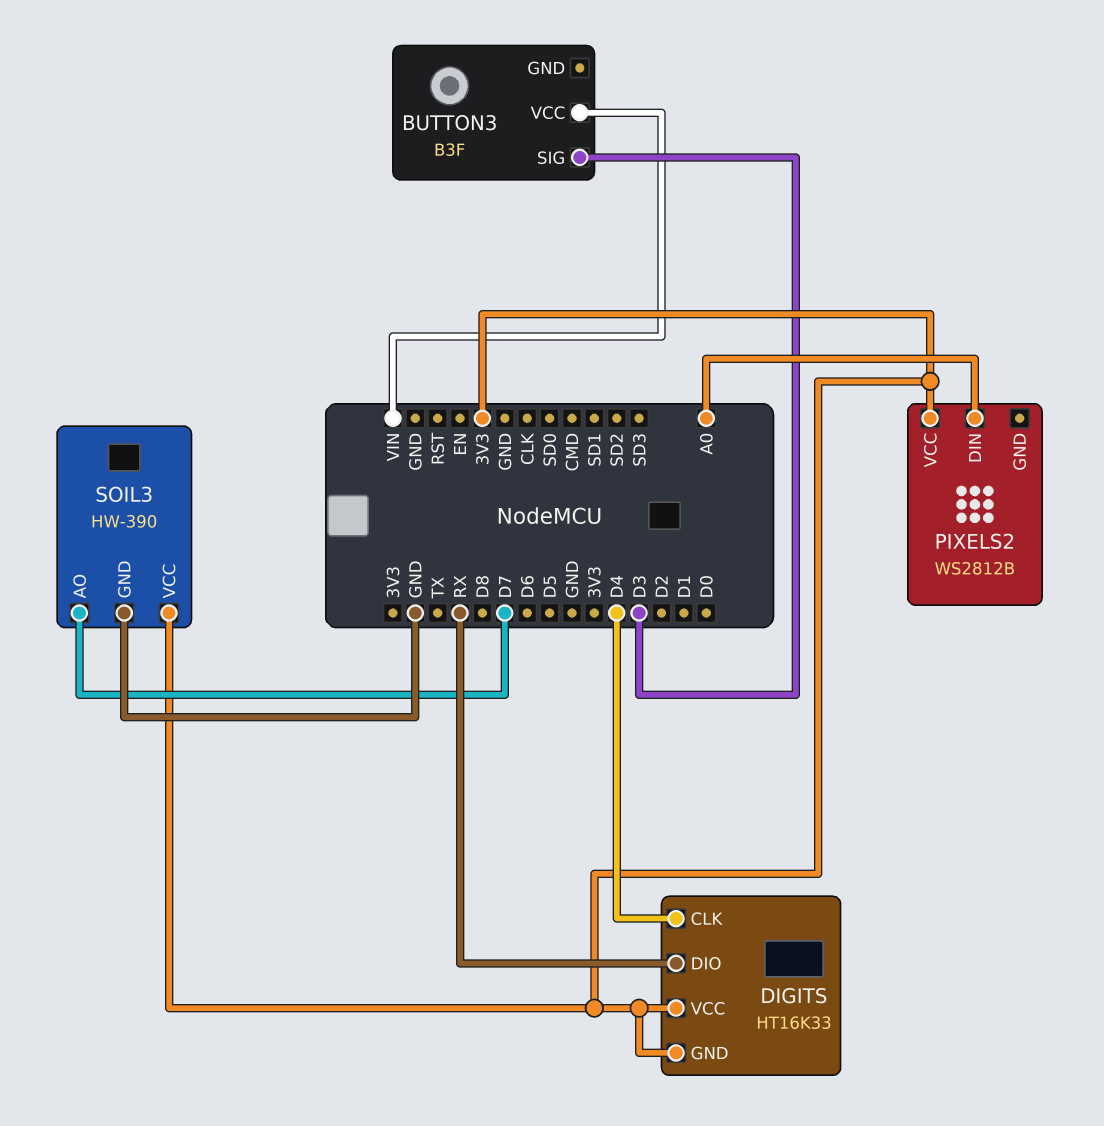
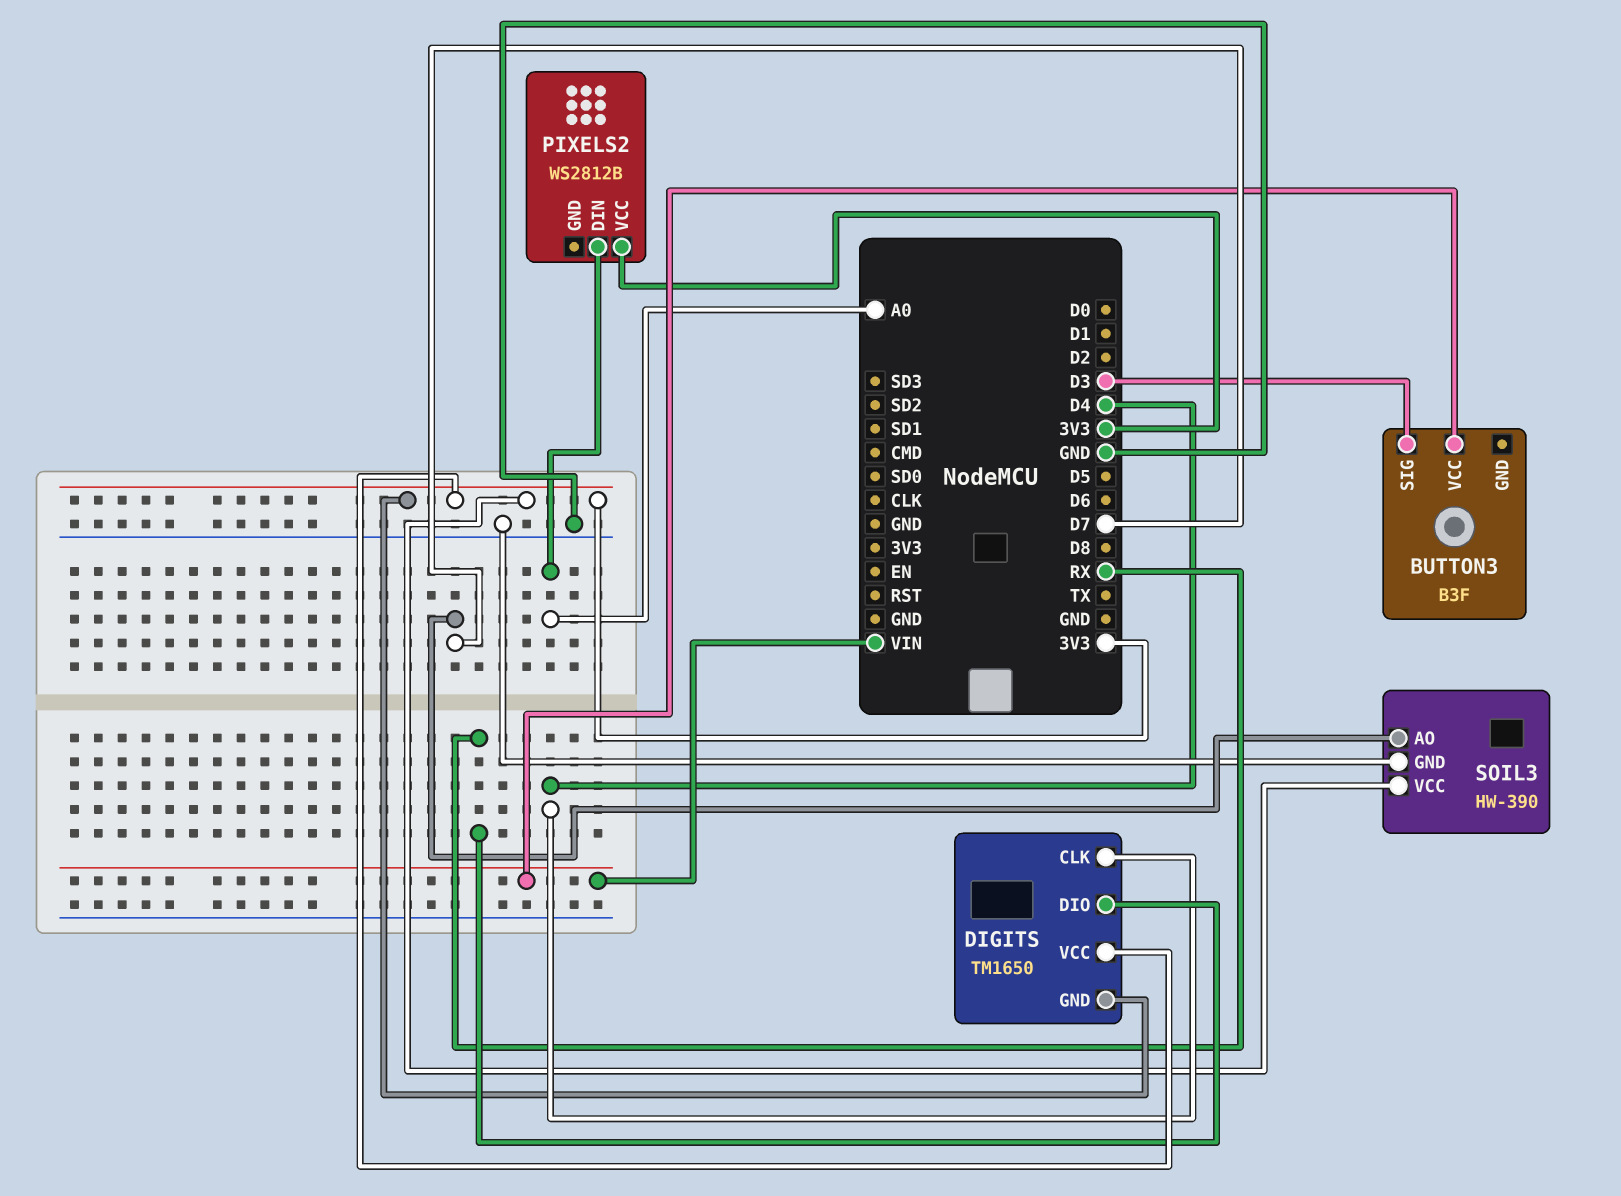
DIGITS: HT16K33 -> TM1650

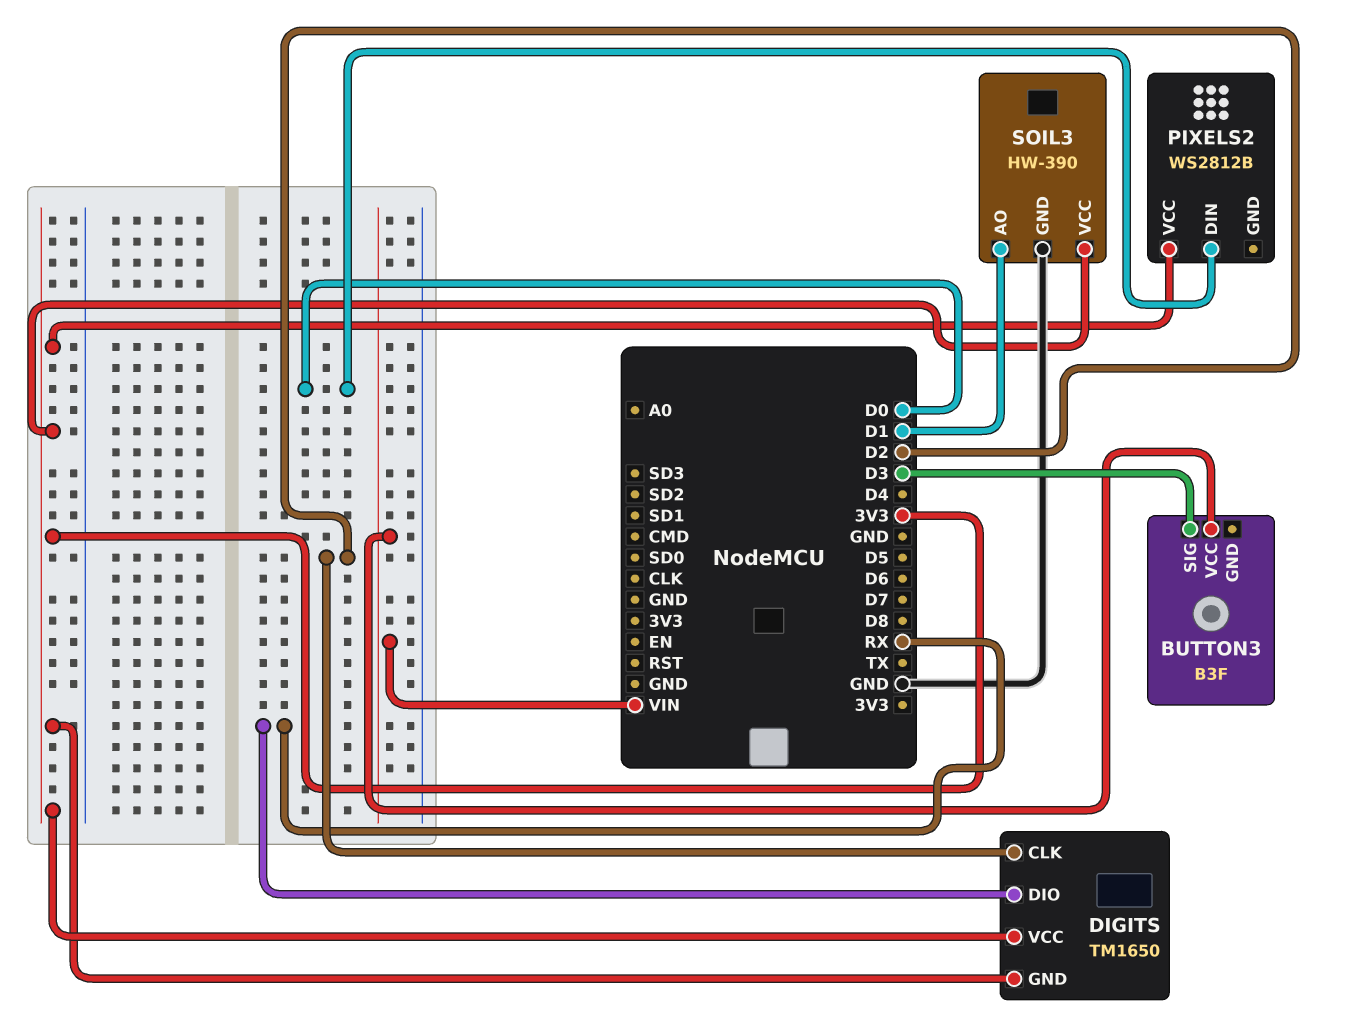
DIGITS pin CLK: D4 -> D2
PIXELS2 pin DIN: A0 -> D0
SOIL3 pin AO: D7 -> D1

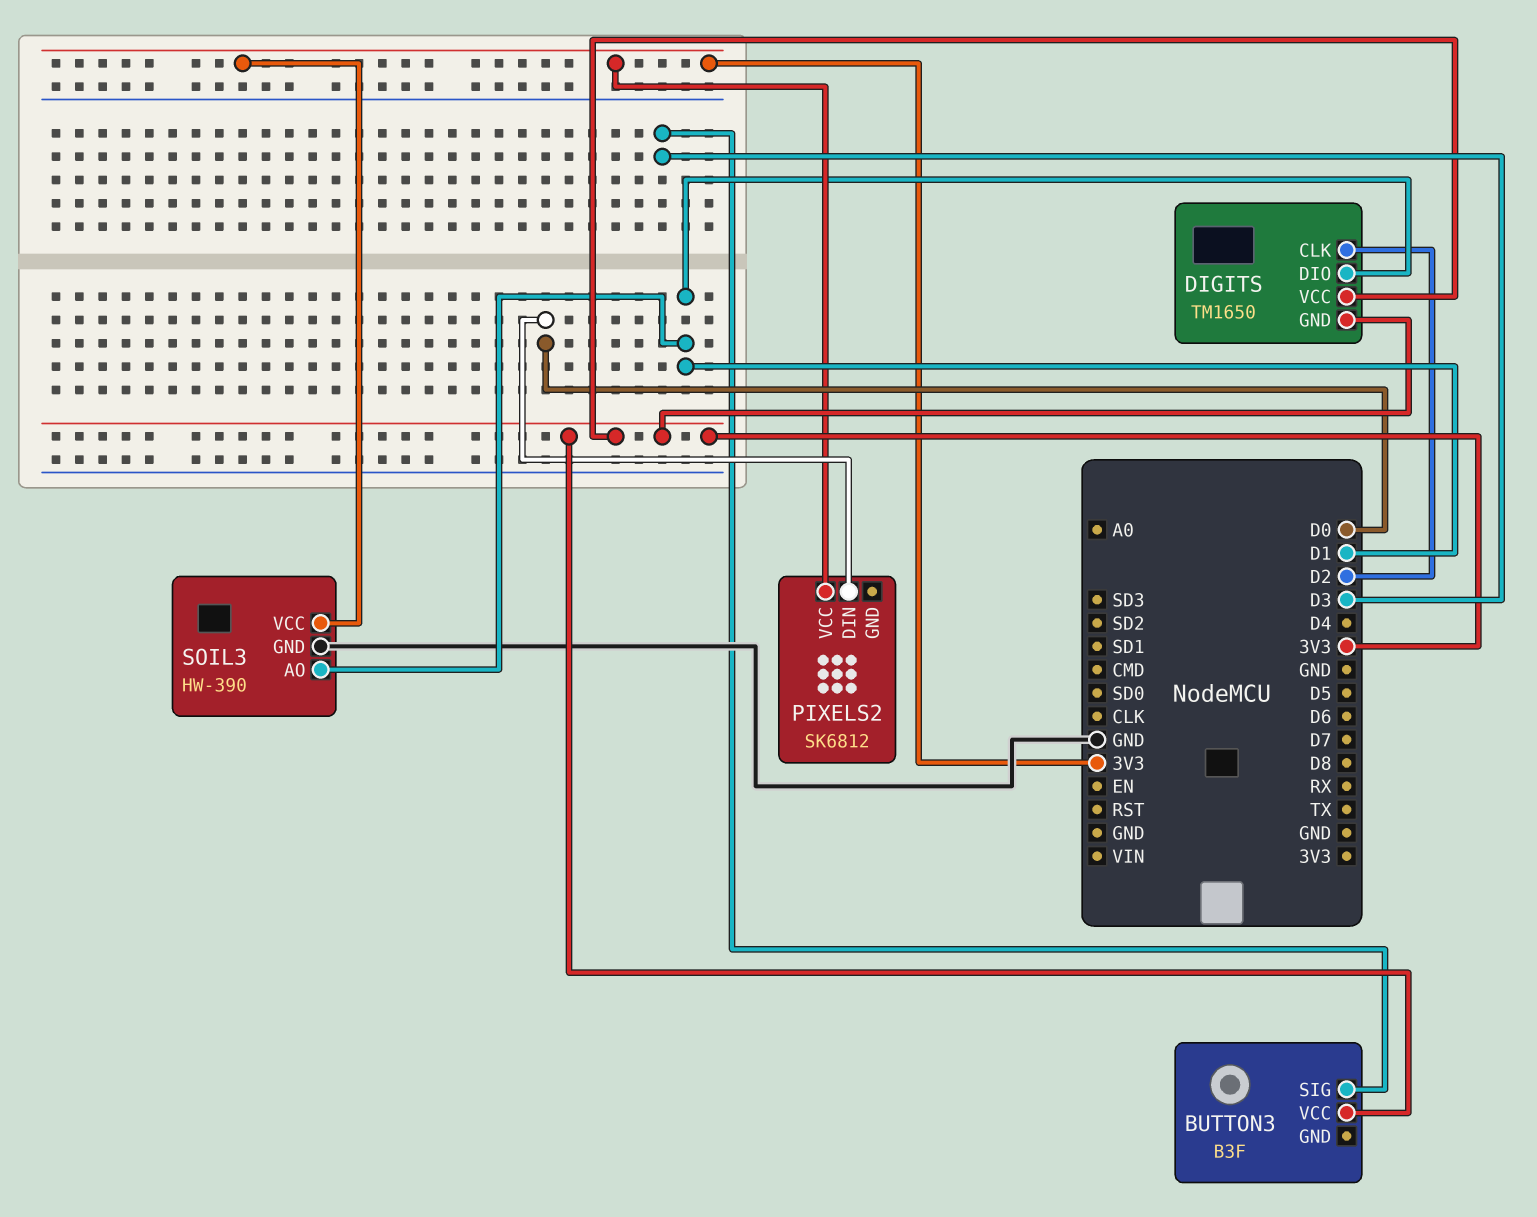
BUTTON3 pin VCC: VIN -> 3V3
DIGITS pin DIO: RX -> D1
PIXELS2: WS2812B -> SK6812

